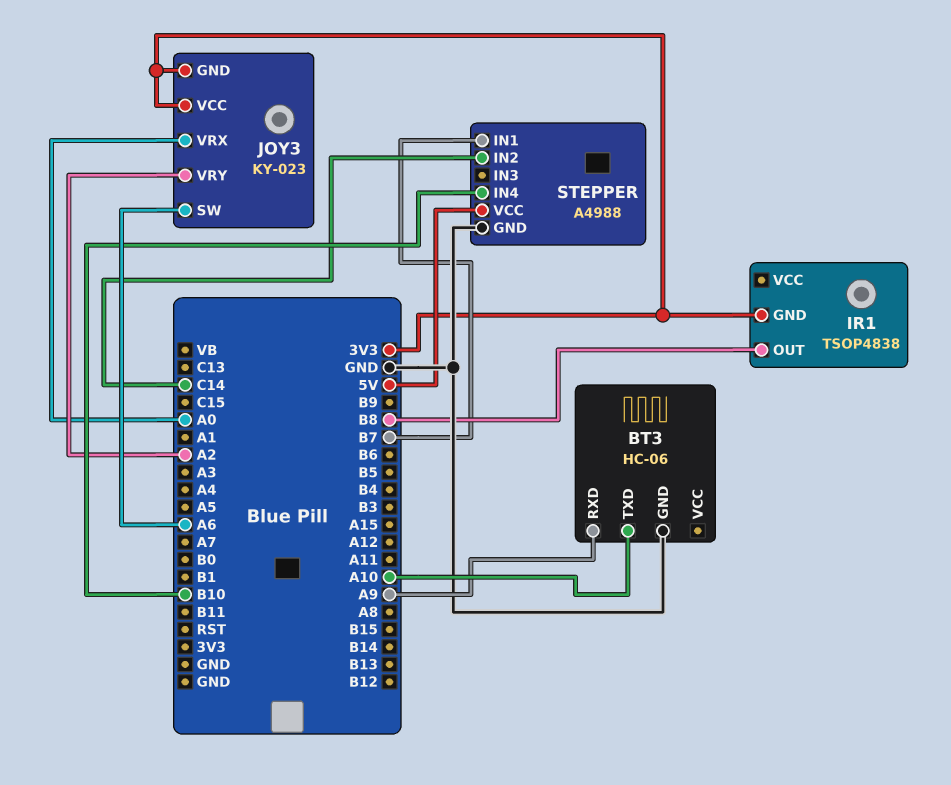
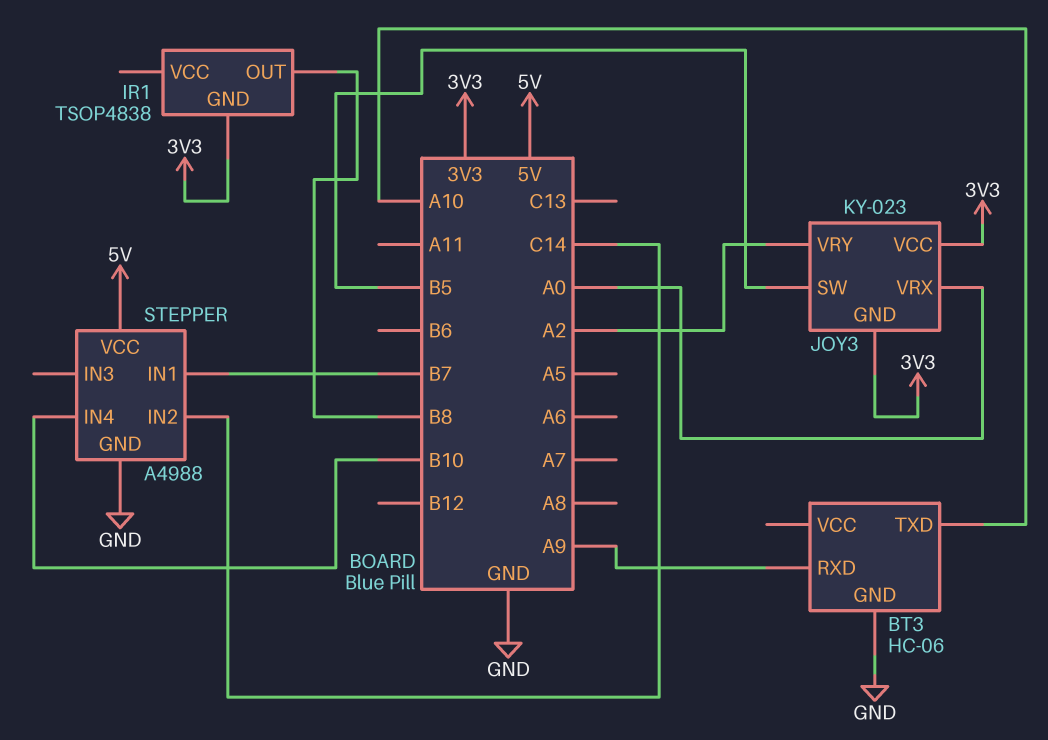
JOY3 pin SW: A6 -> B5

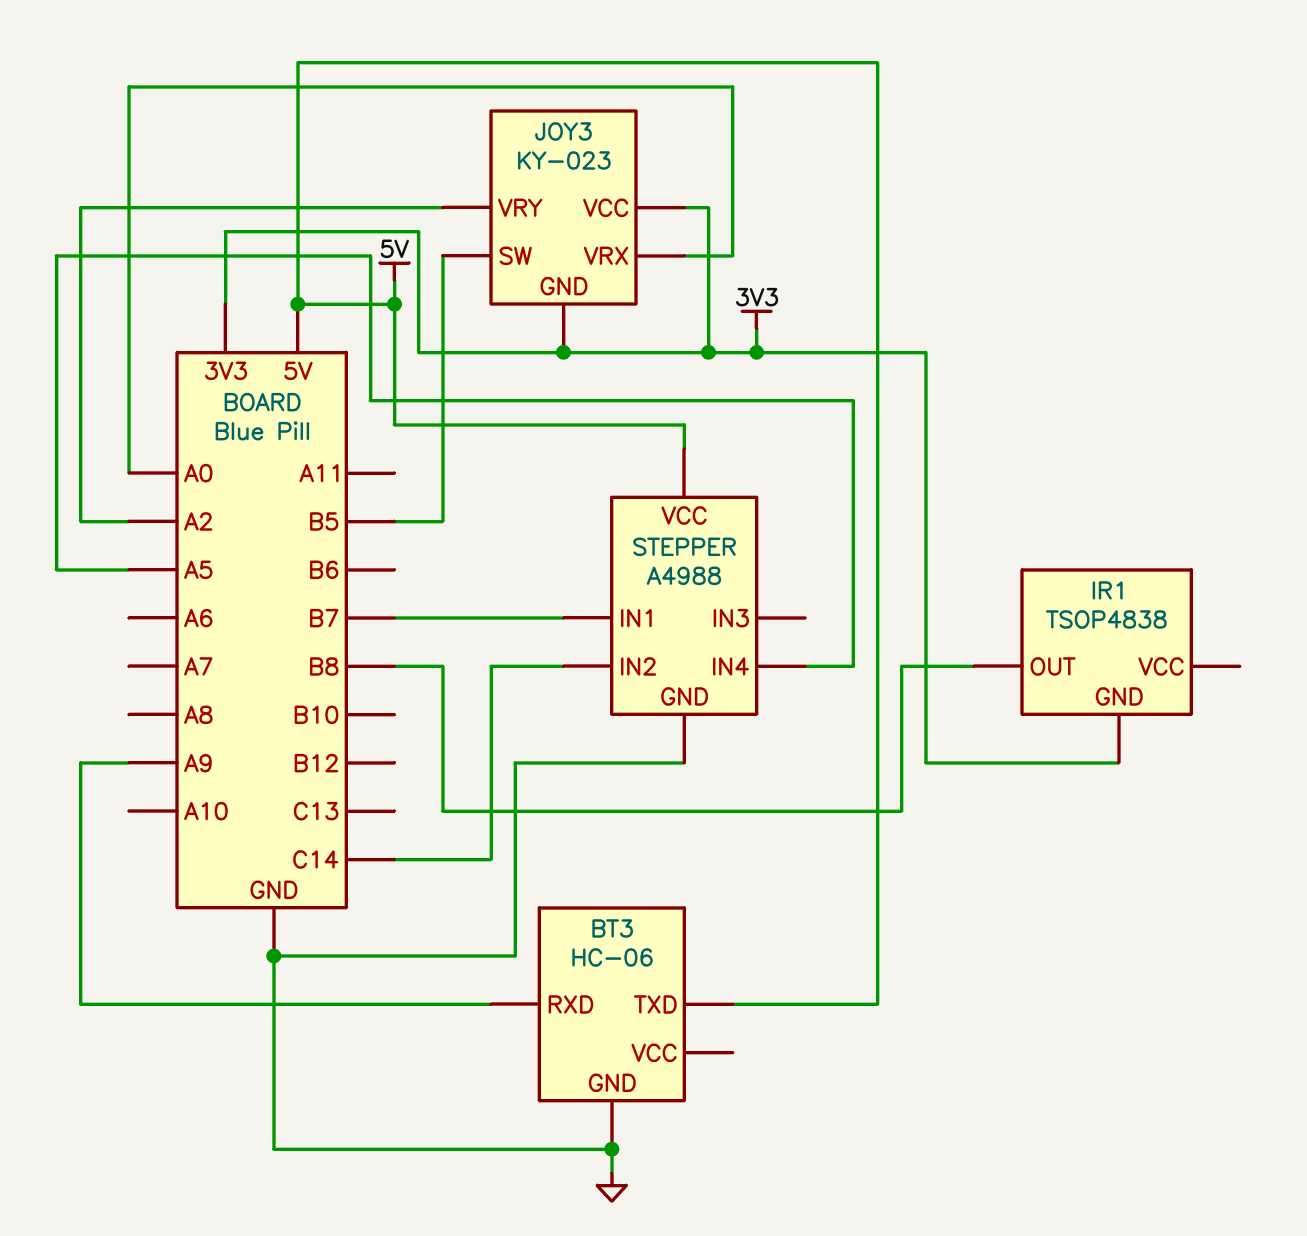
BT3 pin TXD: A10 -> 5V
STEPPER pin IN4: B10 -> A5

